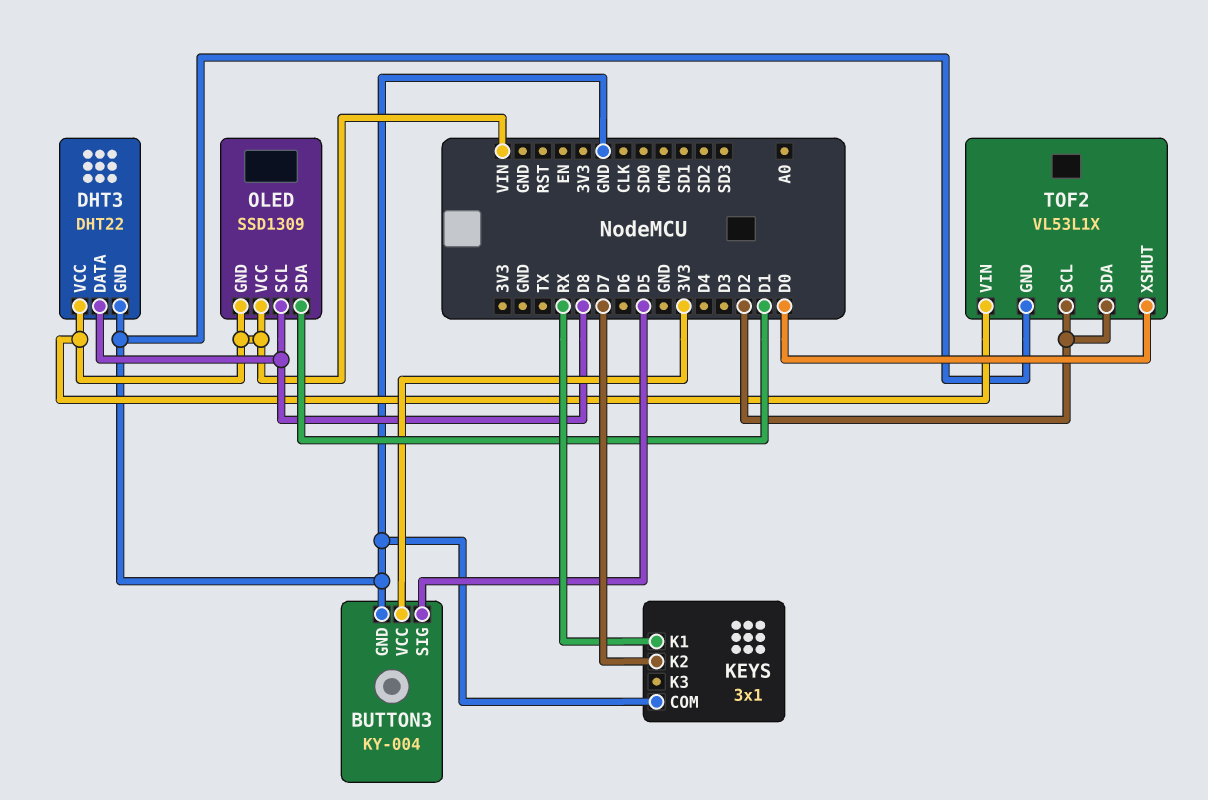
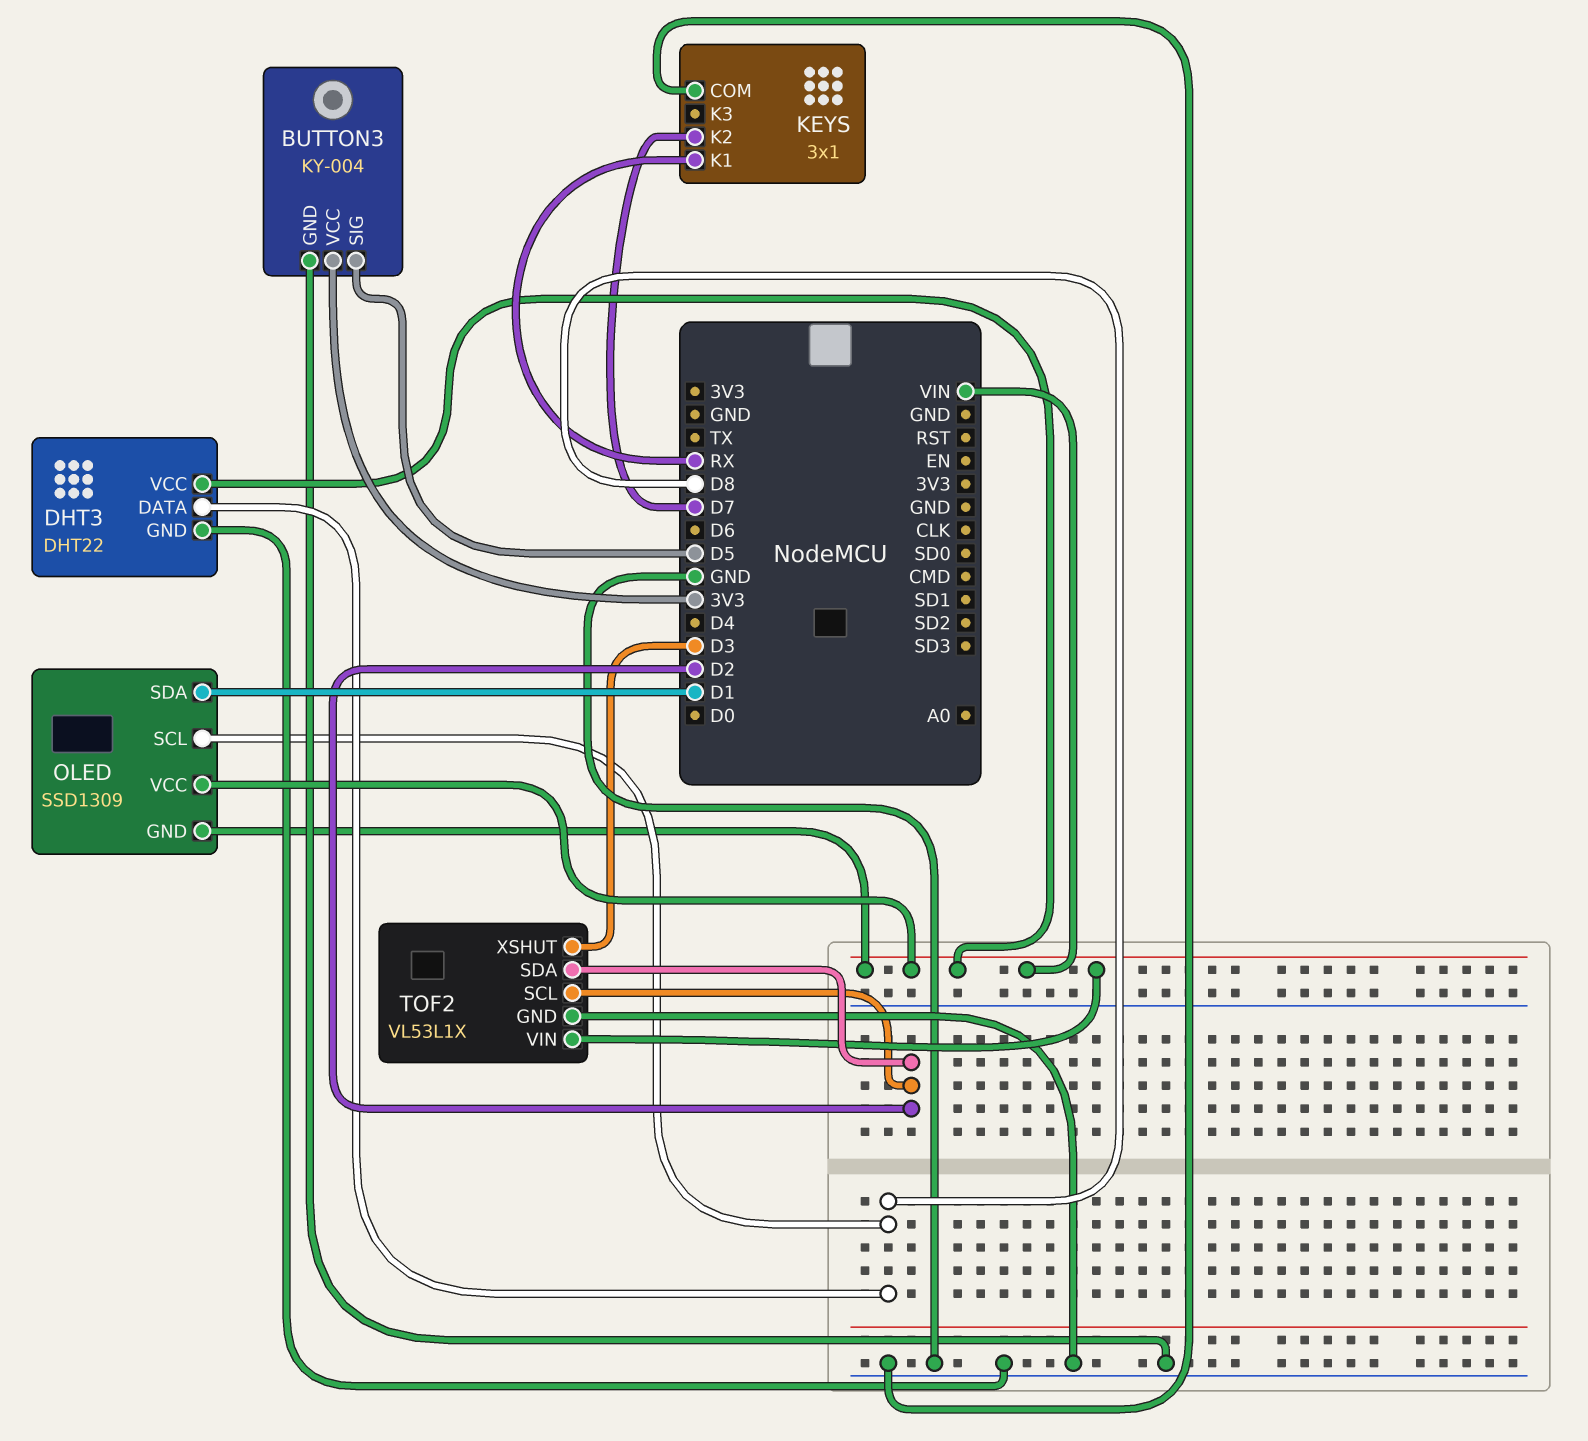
TOF2 pin XSHUT: D0 -> D3

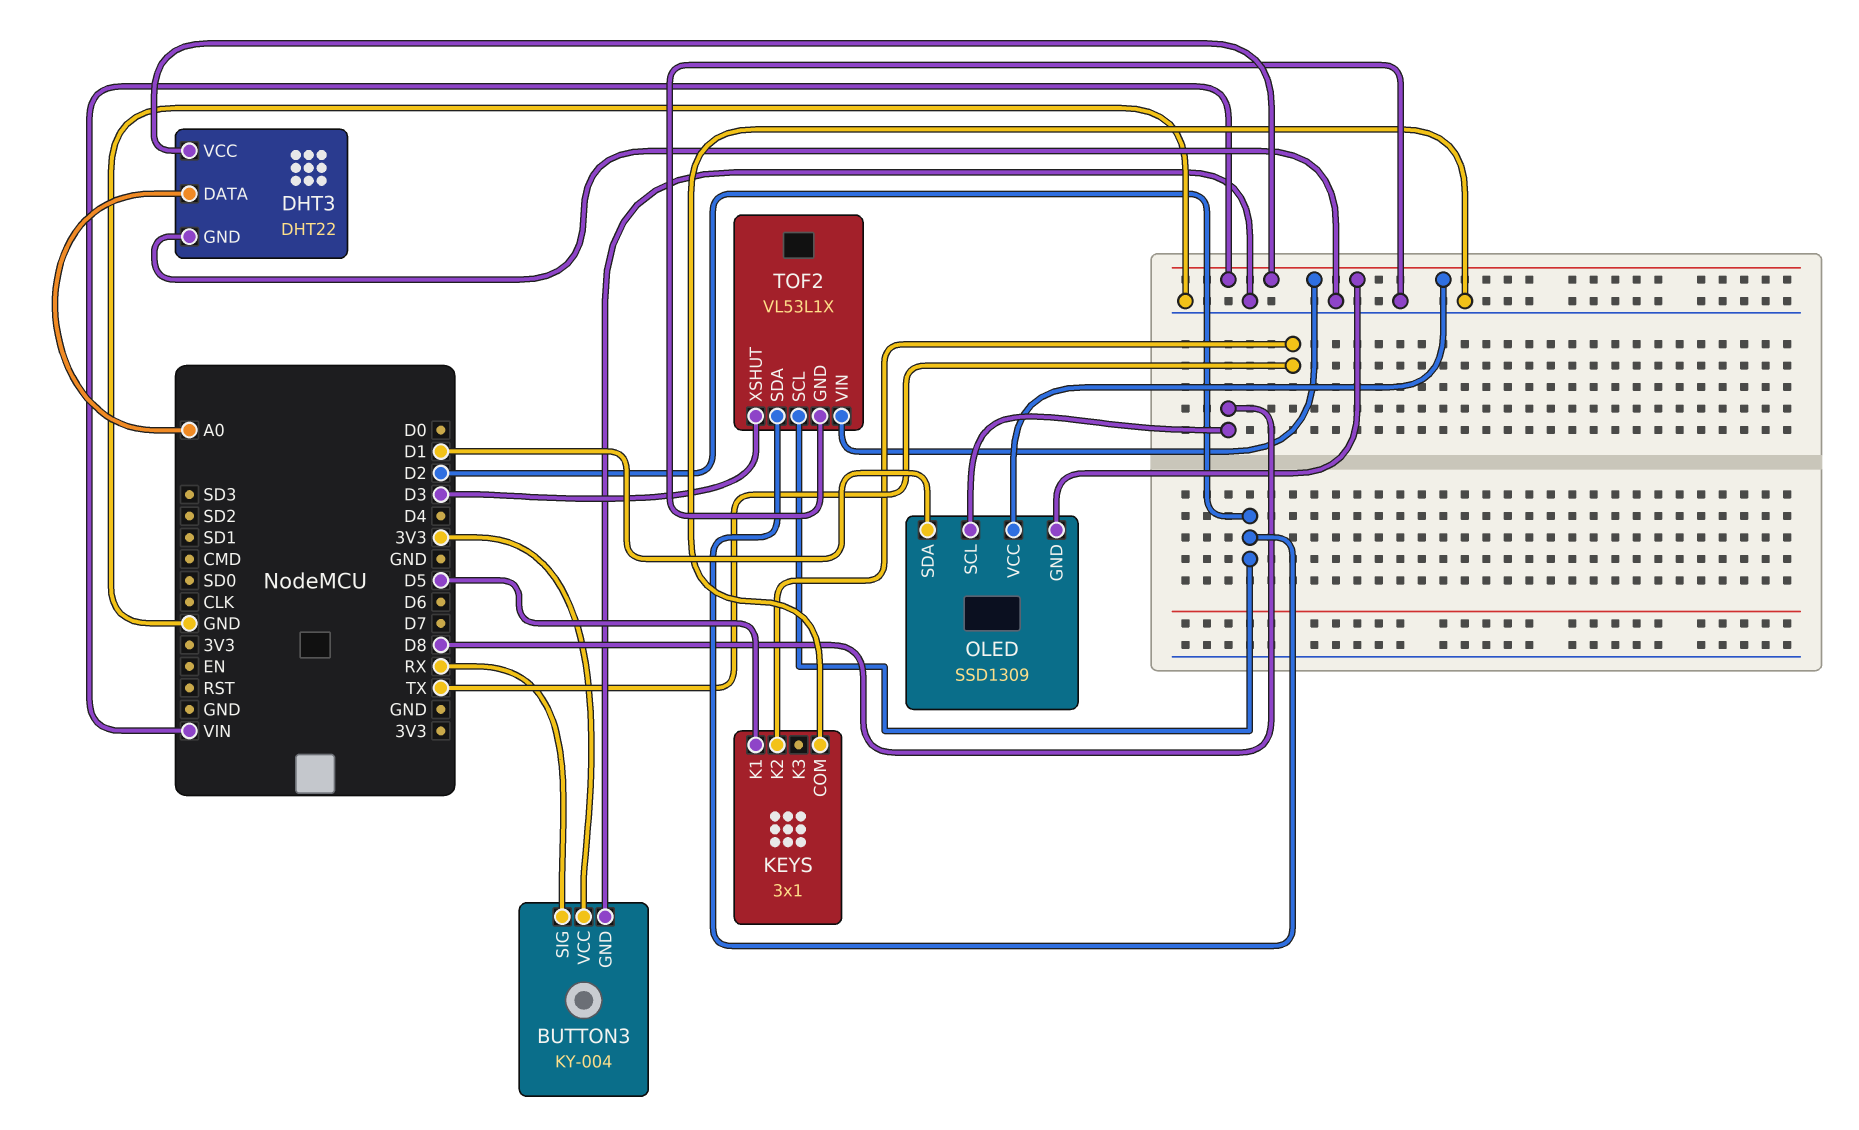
BUTTON3 pin SIG: D5 -> RX
DHT3 pin DATA: D8 -> A0
KEYS pin K1: RX -> D5
KEYS pin K2: D7 -> TX

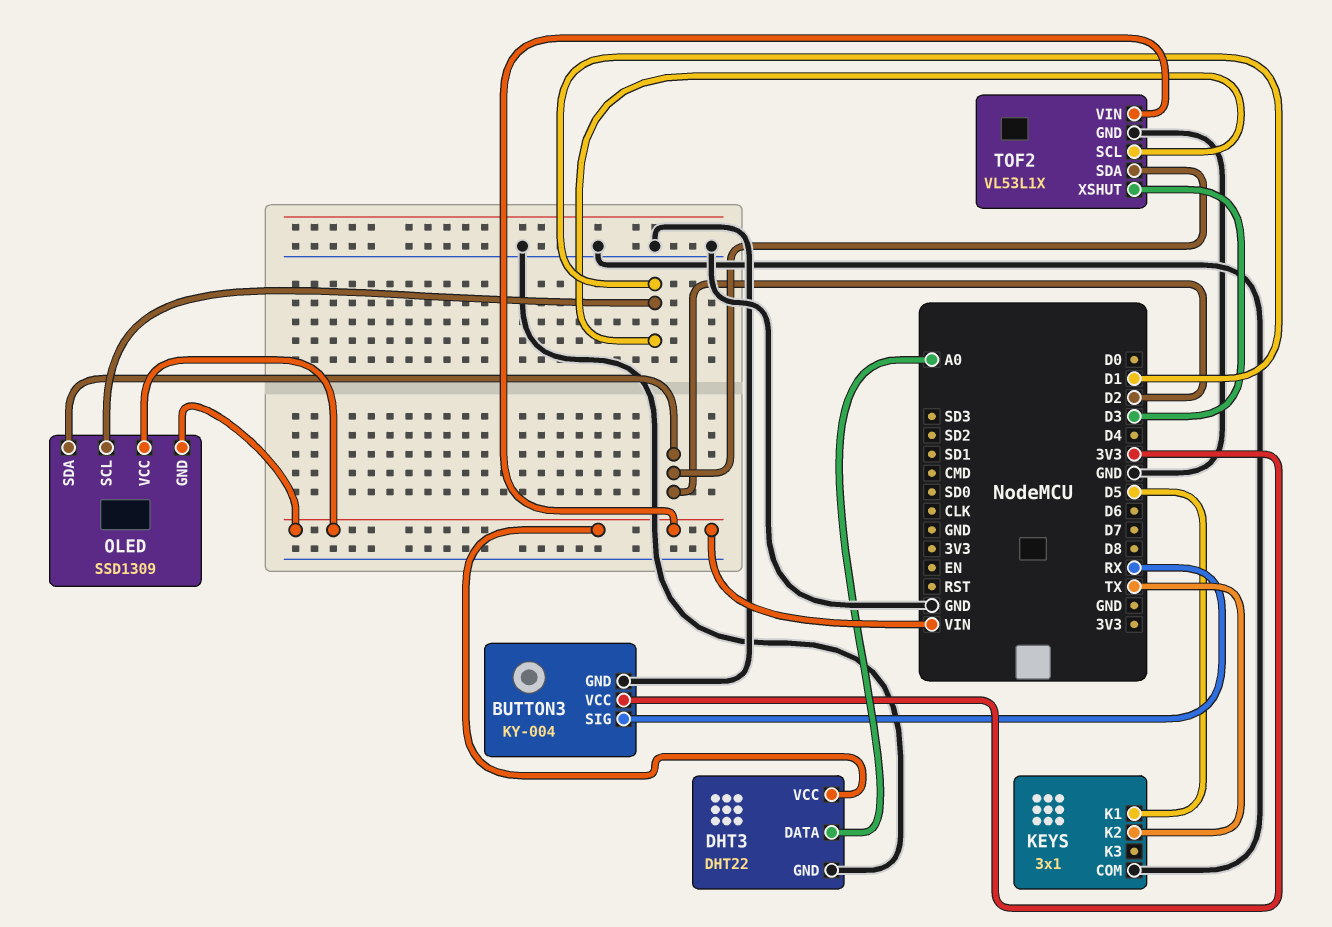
OLED pin SCL: D8 -> D1
OLED pin SDA: D1 -> D2
TOF2 pin SCL: D2 -> D1

